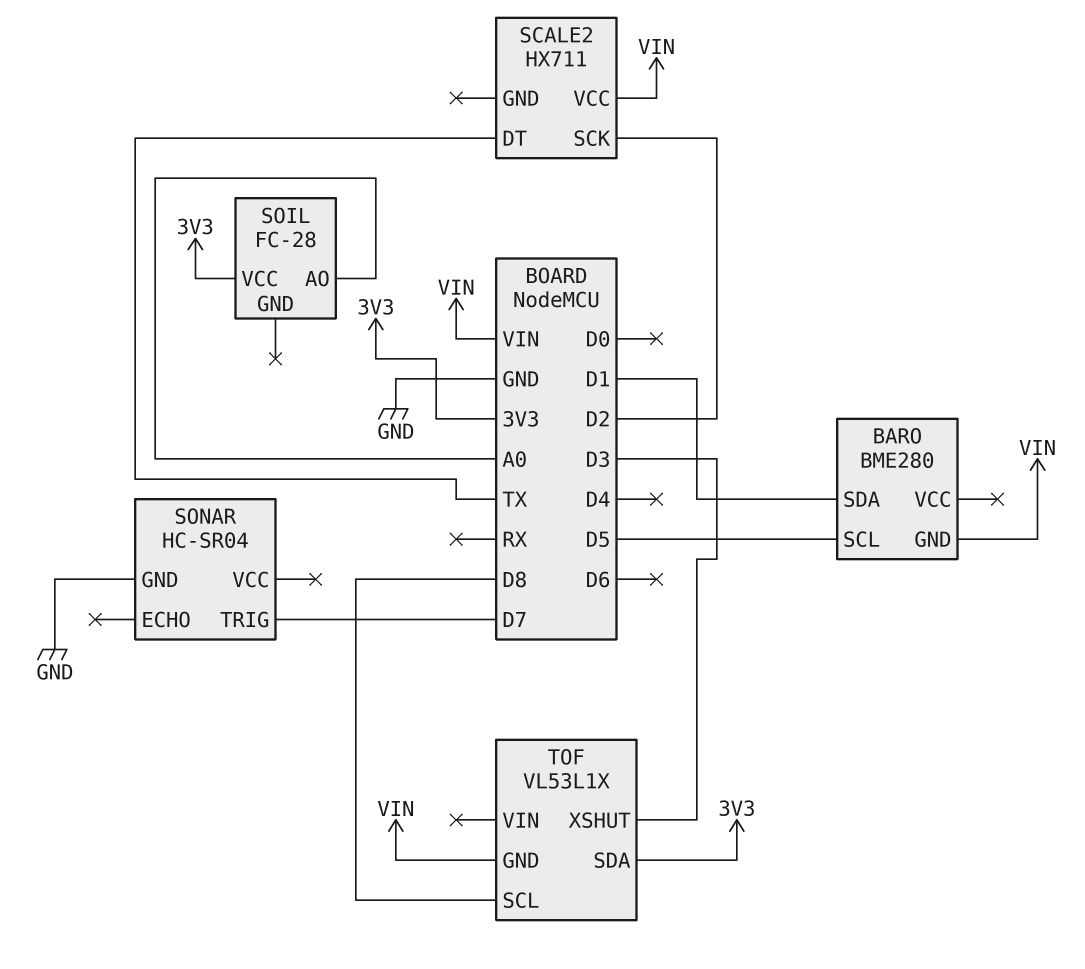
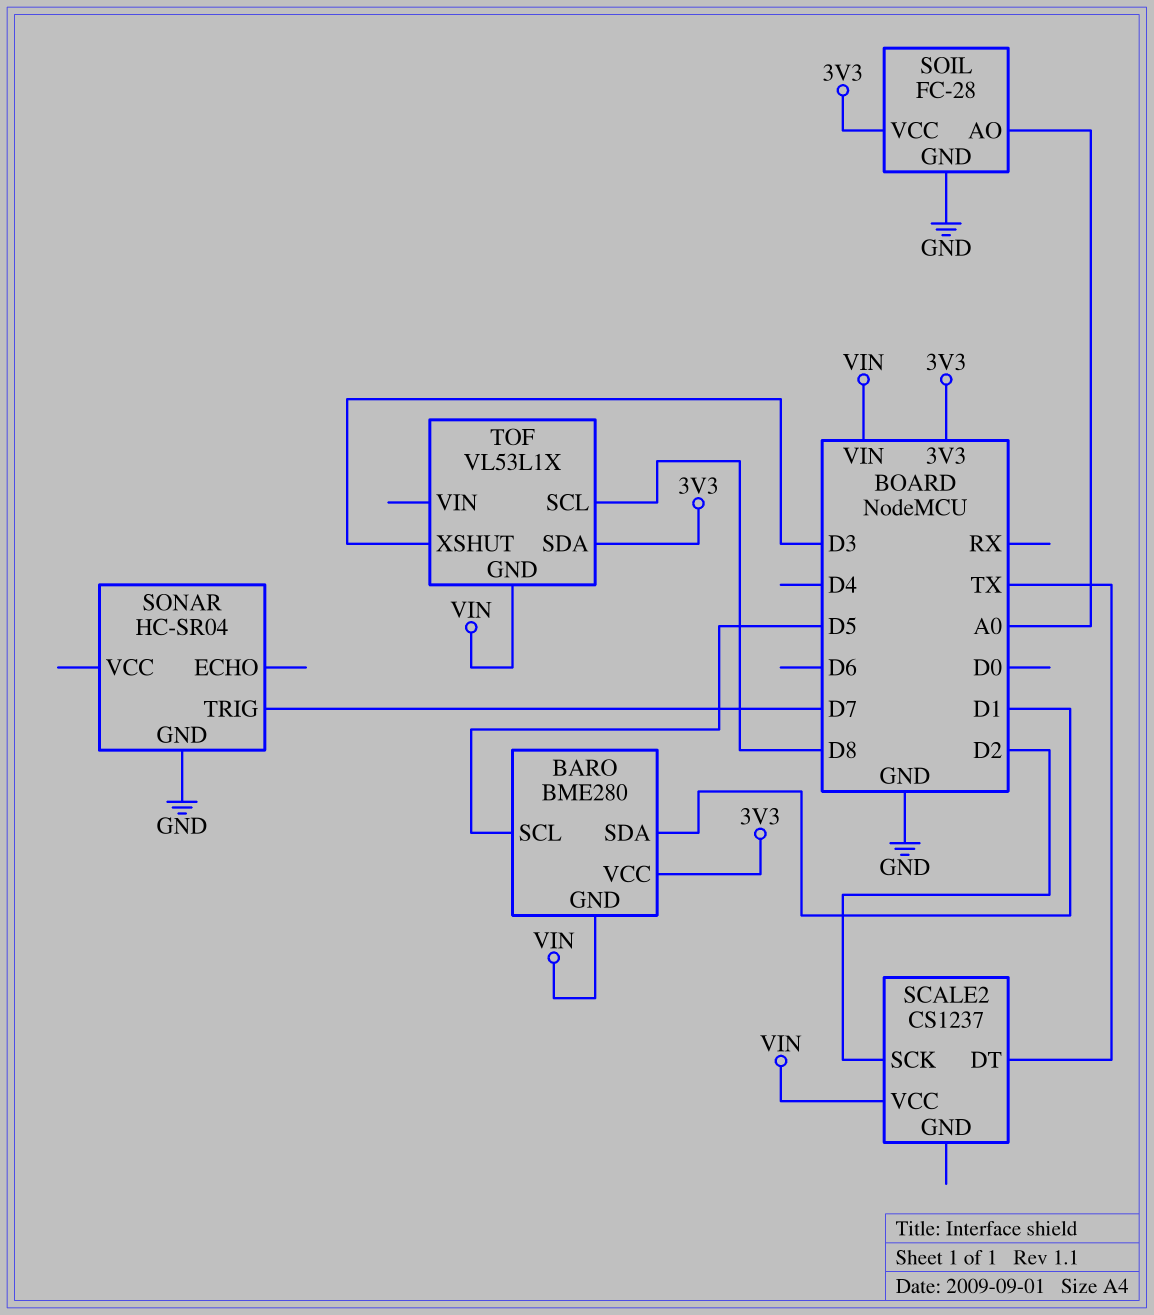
BARO pin VCC: none -> 3V3
SCALE2: HX711 -> CS1237
SOIL pin GND: none -> GND

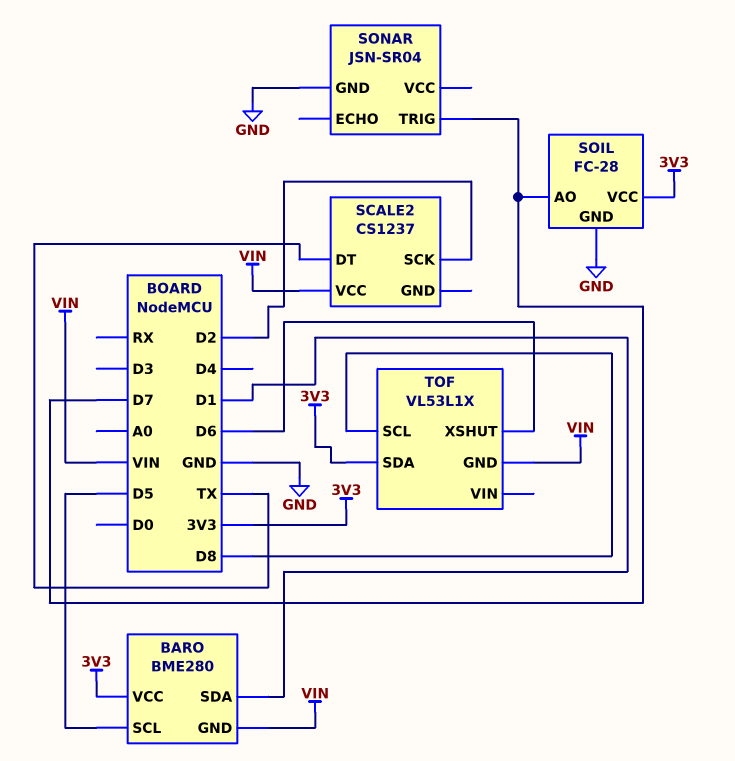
SOIL pin AO: A0 -> D7
SONAR: HC-SR04 -> JSN-SR04
TOF pin XSHUT: D3 -> D6

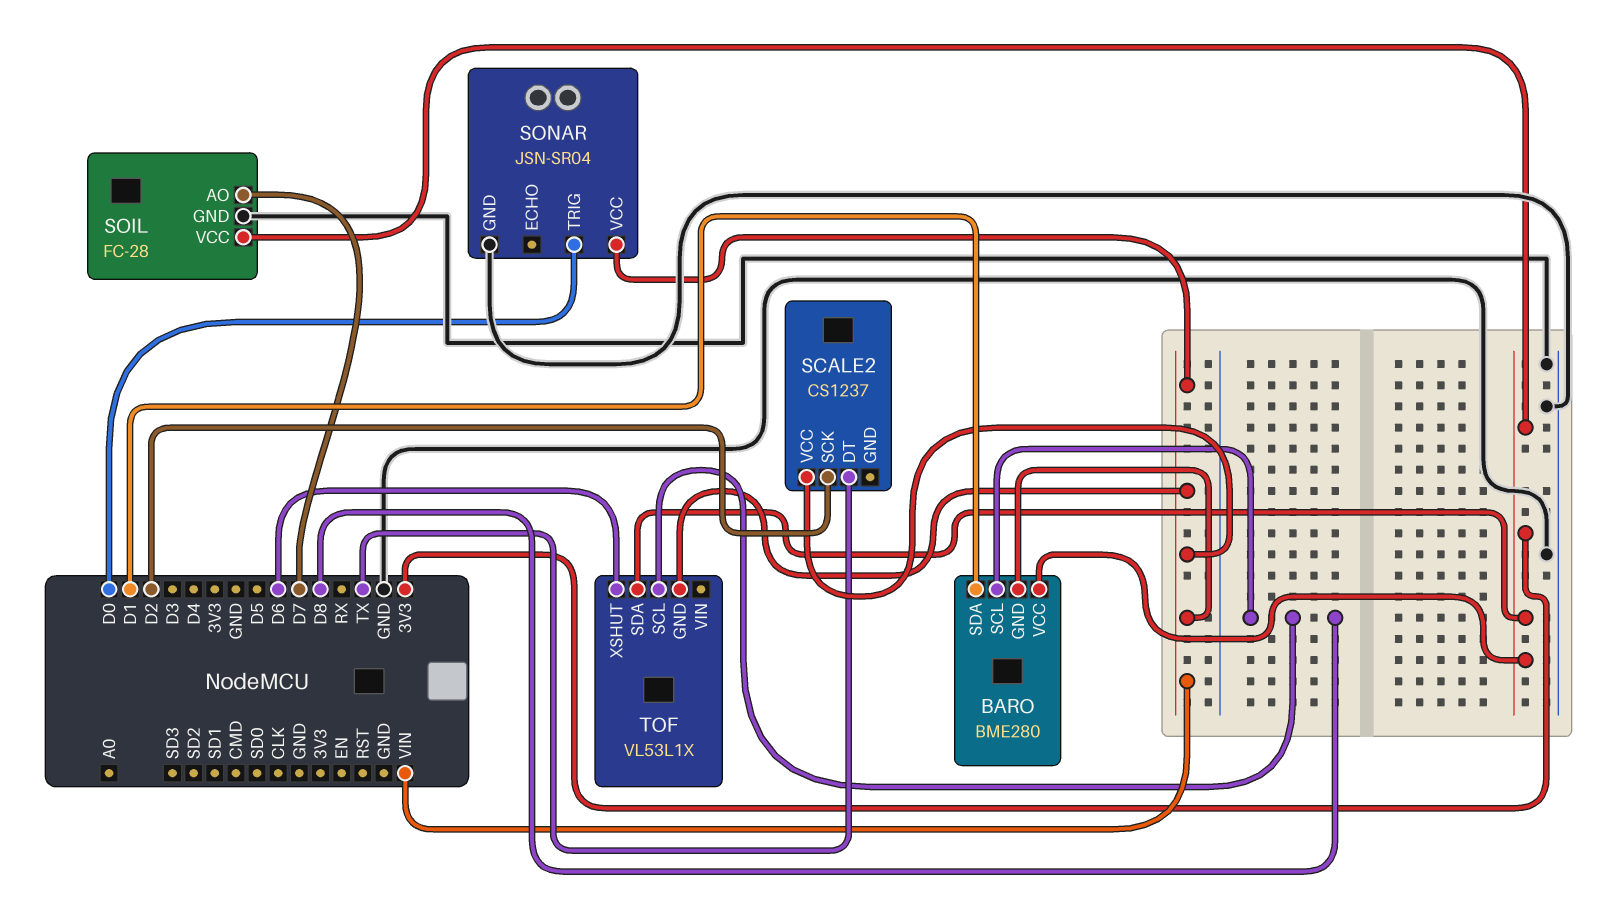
BARO pin SCL: D5 -> D8
SONAR pin TRIG: D7 -> D0
SONAR pin VCC: none -> VIN

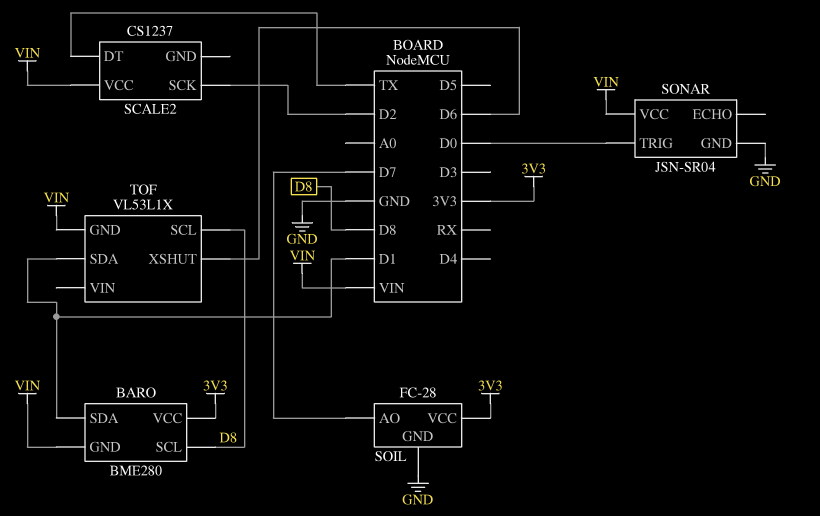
TOF pin SDA: 3V3 -> D1

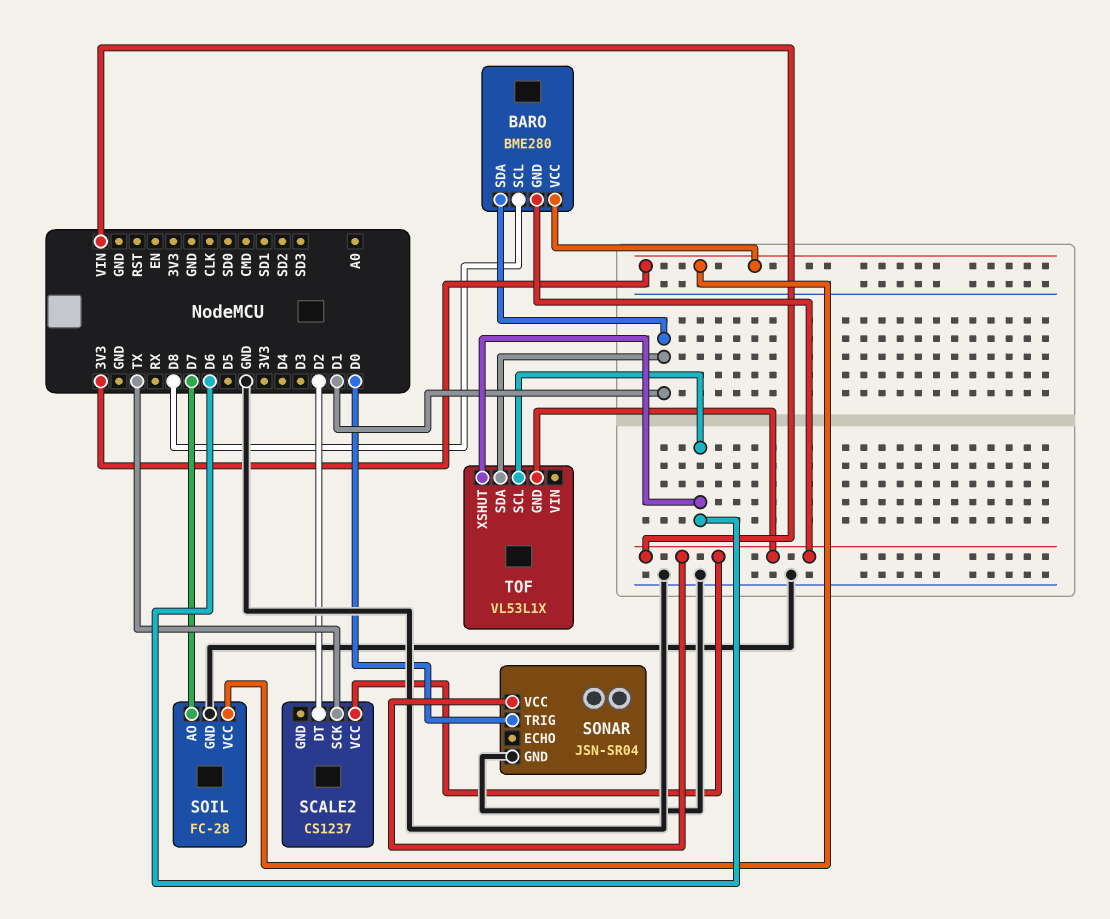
SCALE2 pin DT: TX -> D2
SCALE2 pin SCK: D2 -> TX
TOF pin SCL: D8 -> D6

